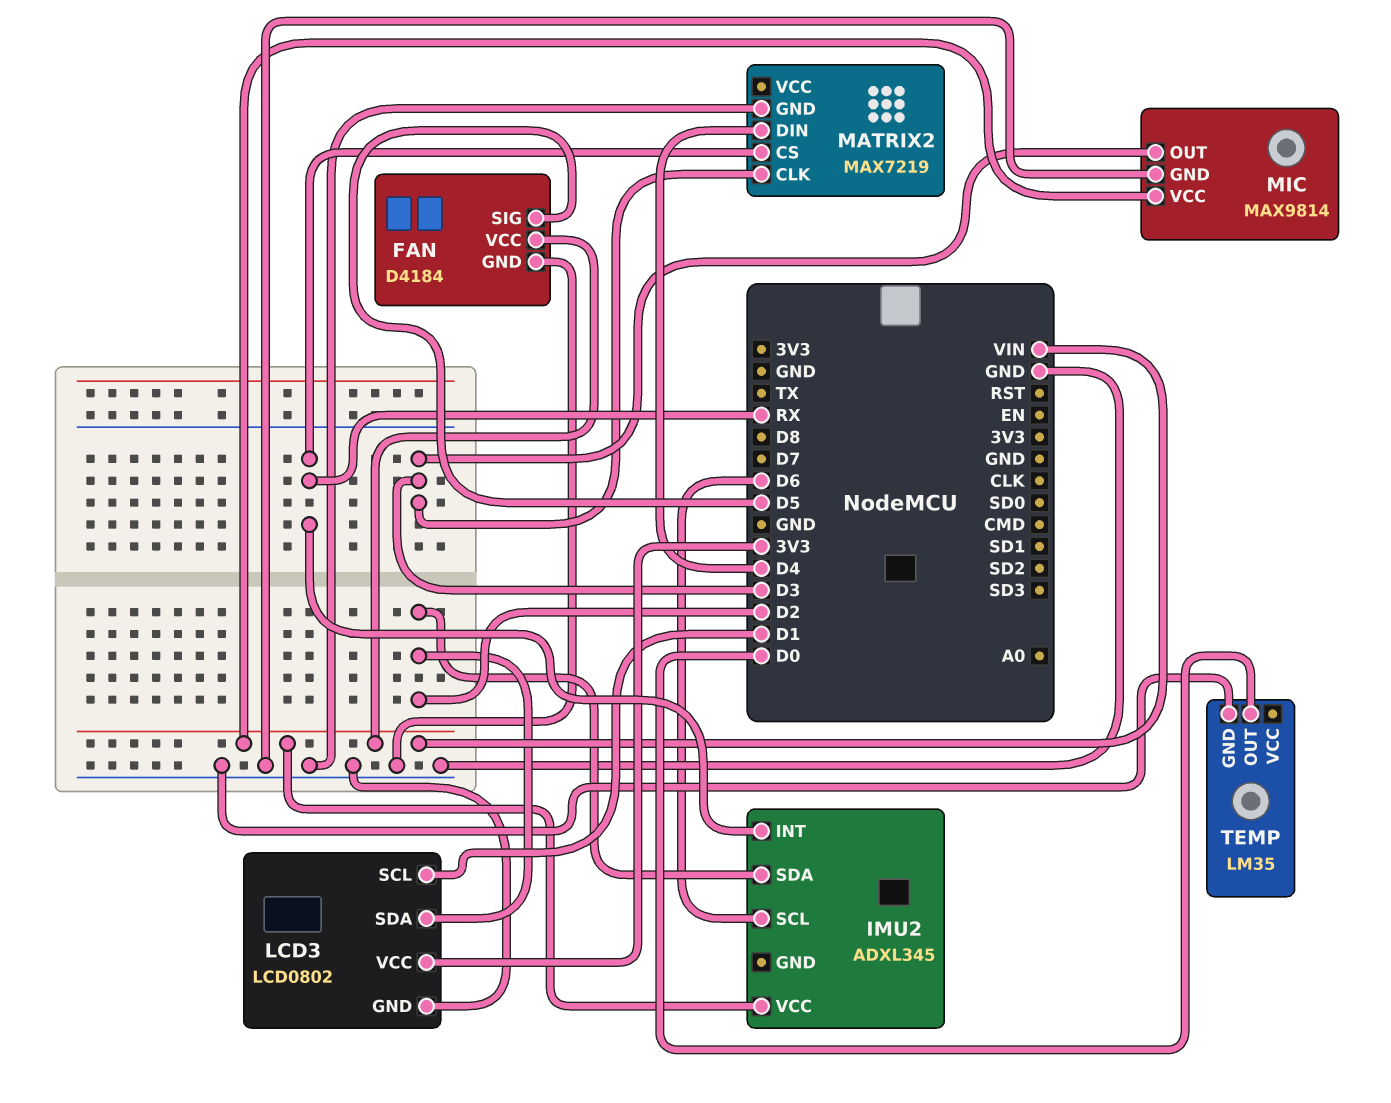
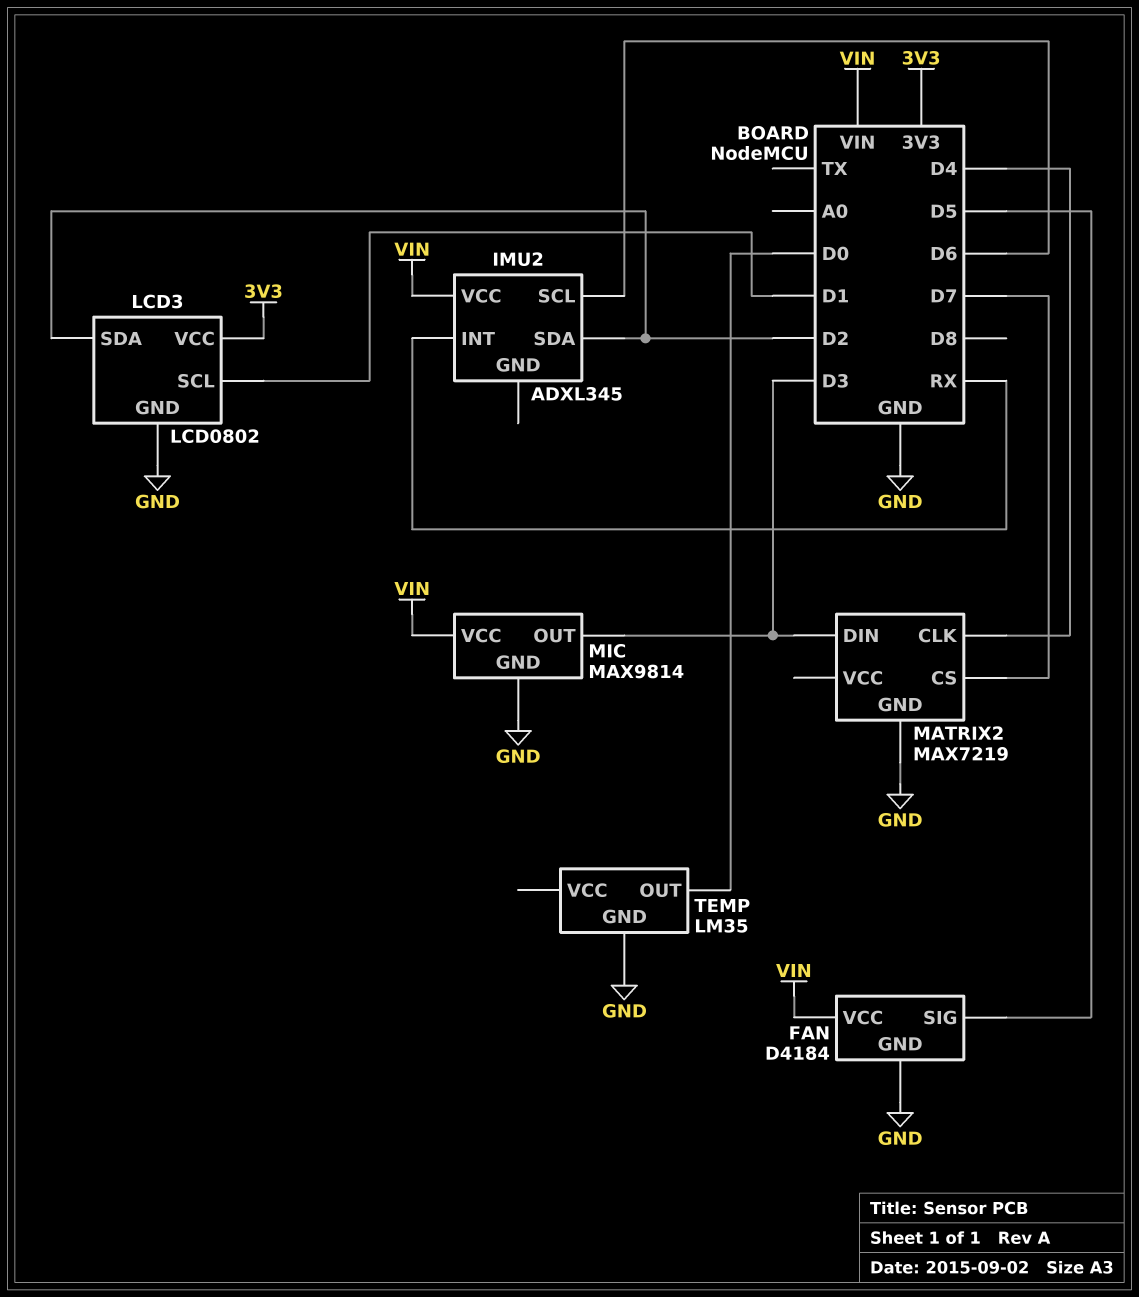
MATRIX2 pin CLK: D3 -> D4
MATRIX2 pin CS: RX -> D7
MATRIX2 pin DIN: D4 -> D3

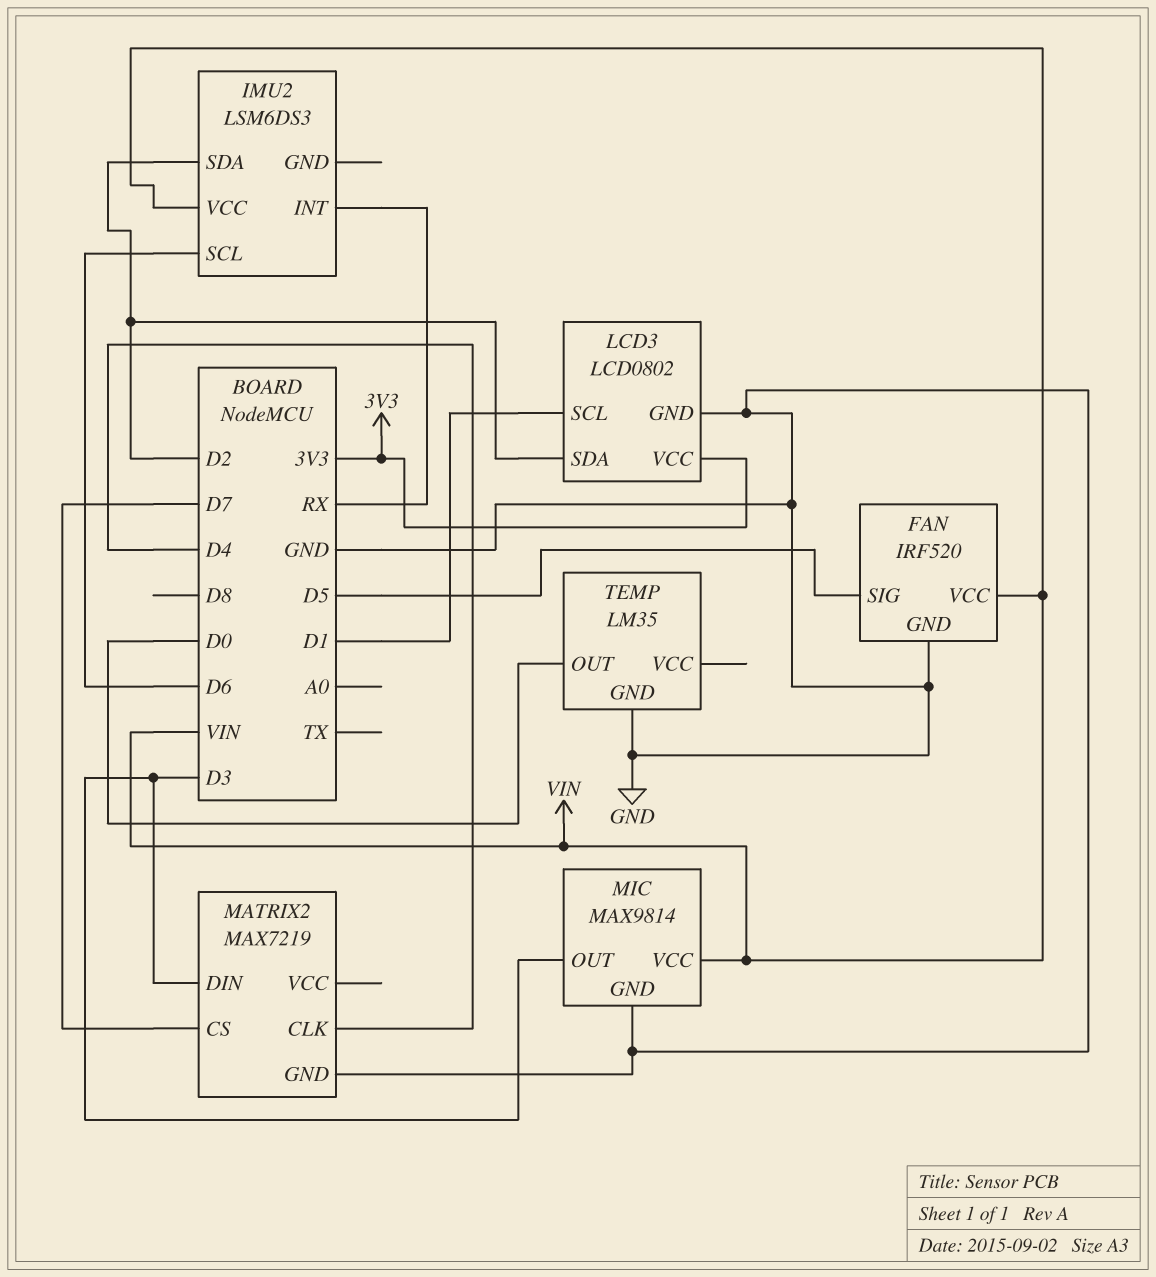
FAN: D4184 -> IRF520
IMU2: ADXL345 -> LSM6DS3

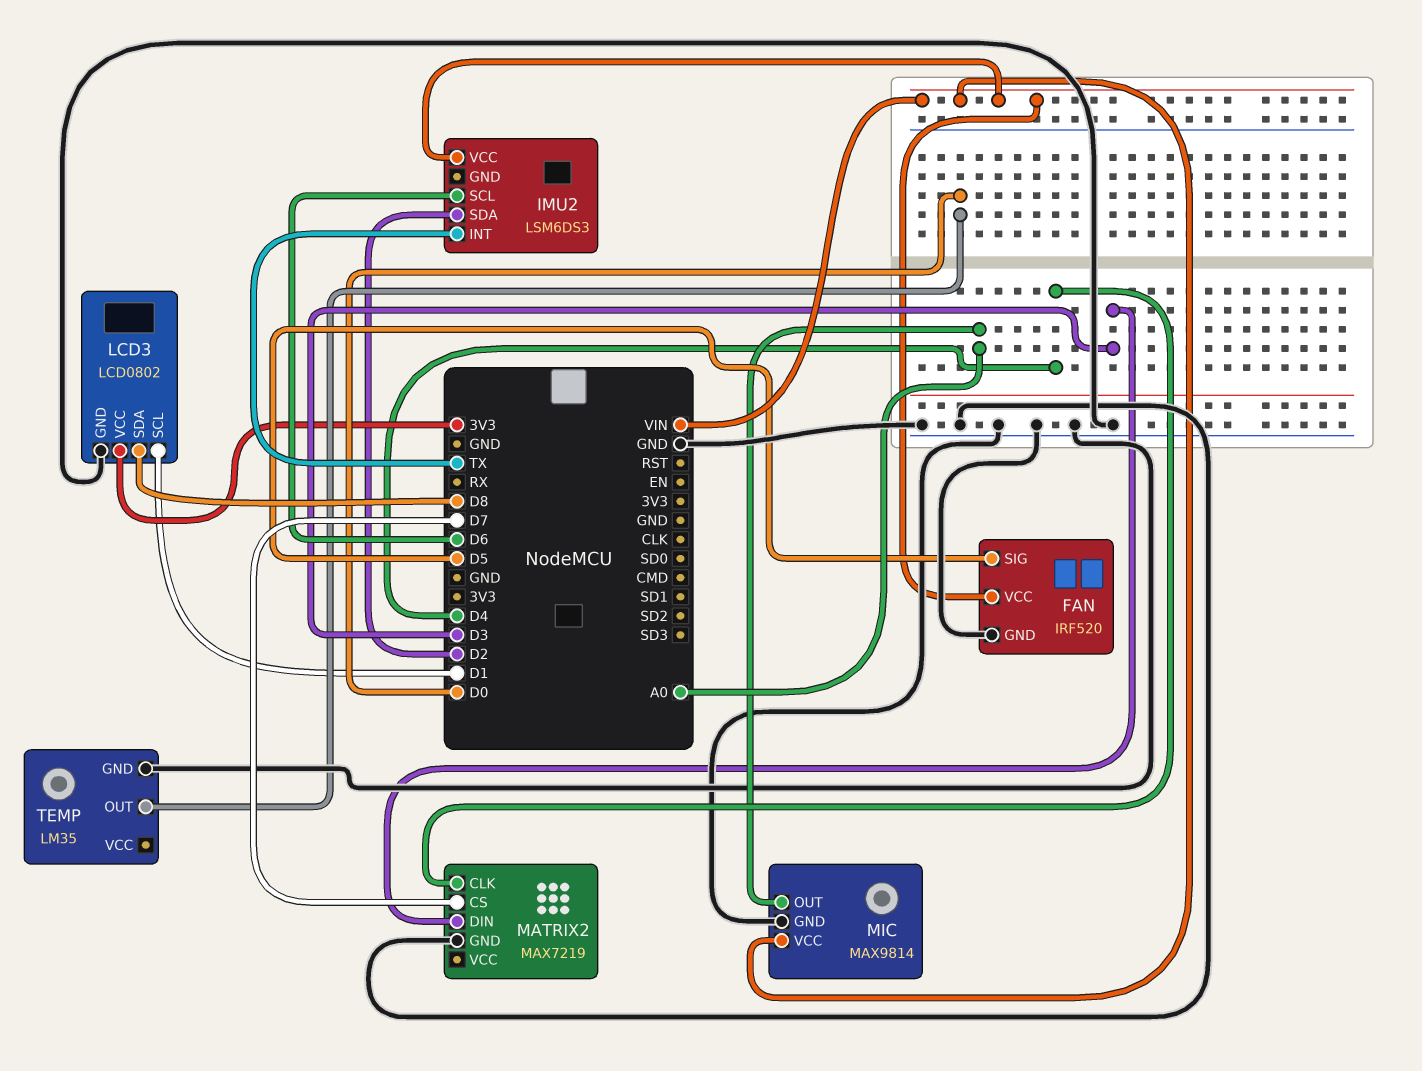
IMU2 pin INT: RX -> TX
LCD3 pin SDA: D2 -> D8
MIC pin OUT: D3 -> A0

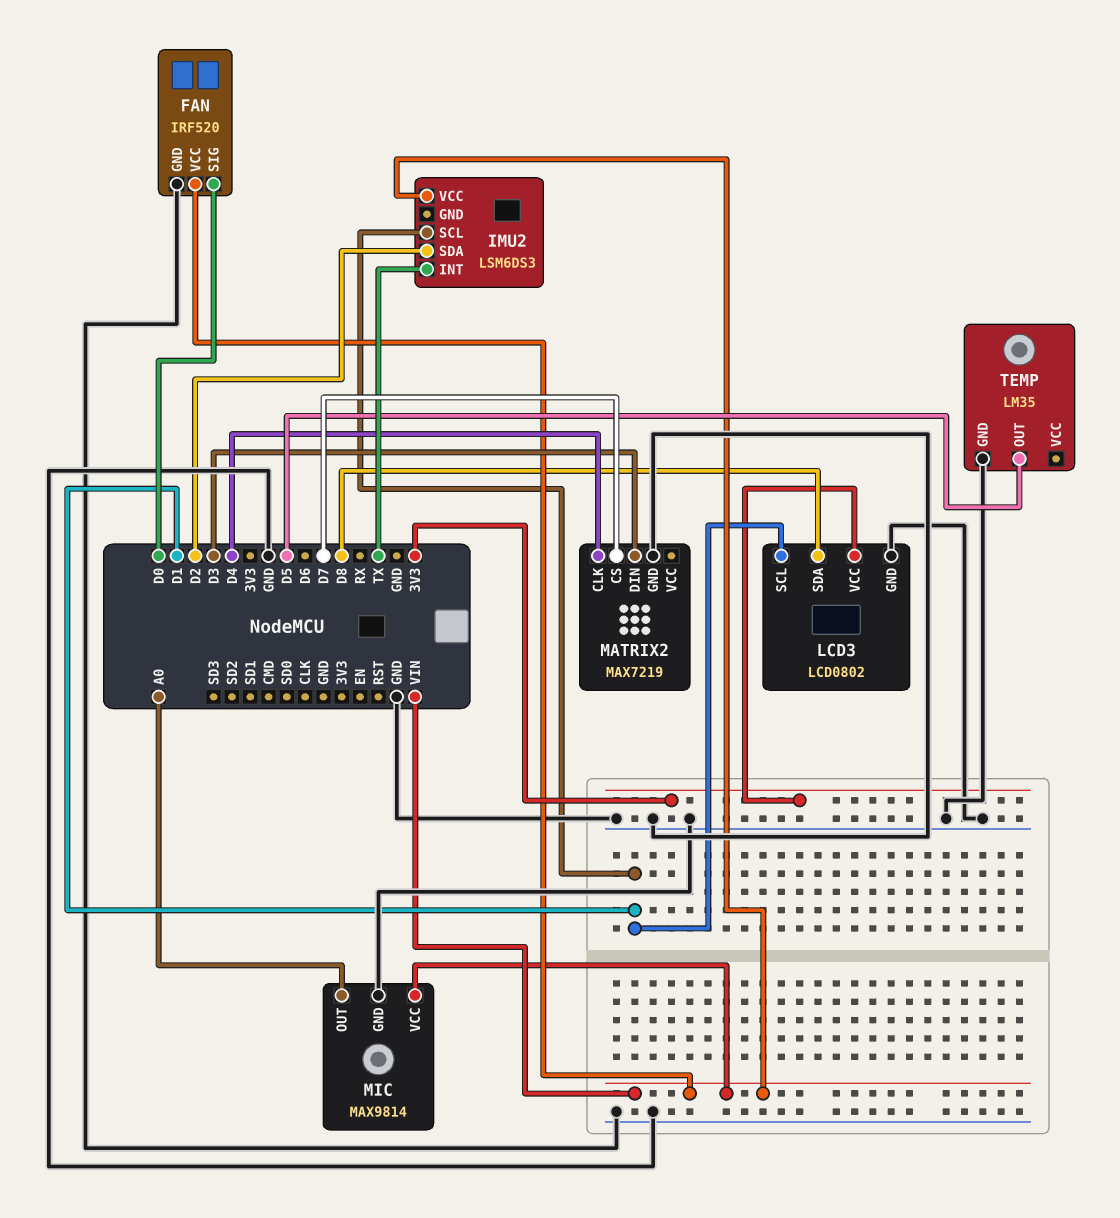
FAN pin SIG: D5 -> D0
IMU2 pin SCL: D6 -> D1
TEMP pin OUT: D0 -> D5

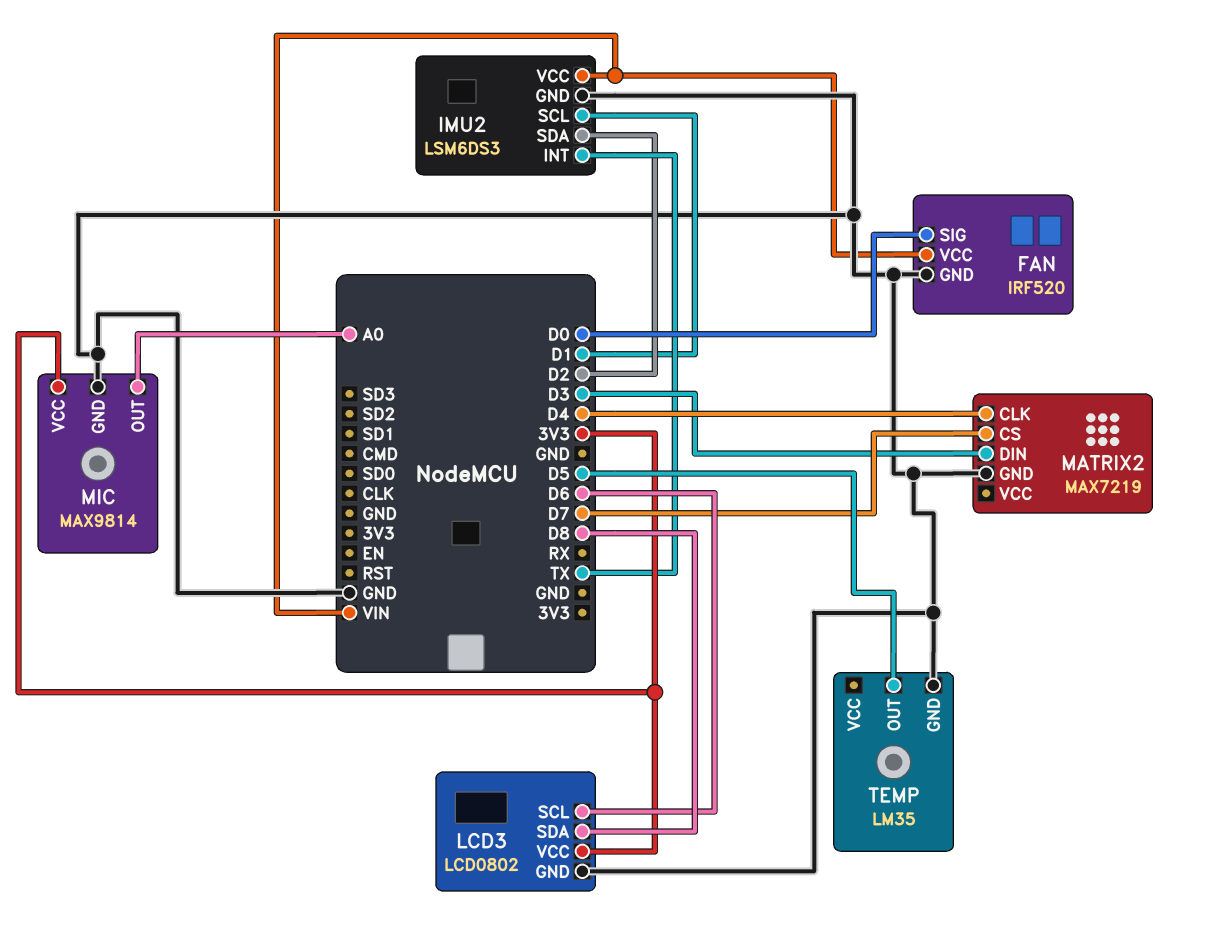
IMU2 pin GND: none -> GND
LCD3 pin SCL: D1 -> D6
MIC pin VCC: VIN -> 3V3

